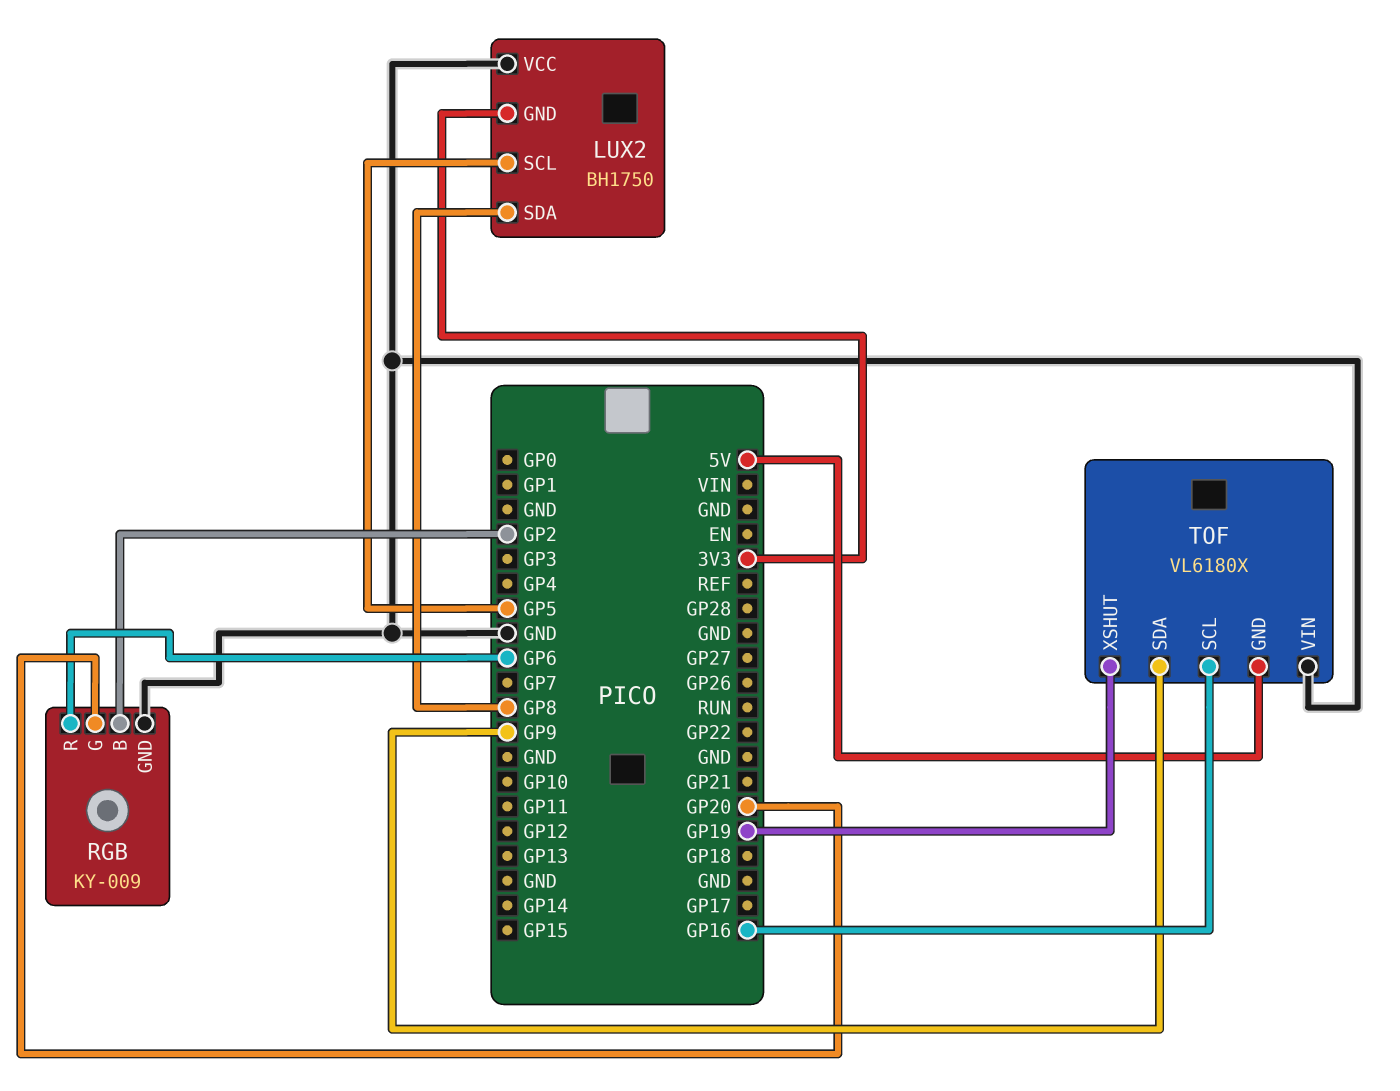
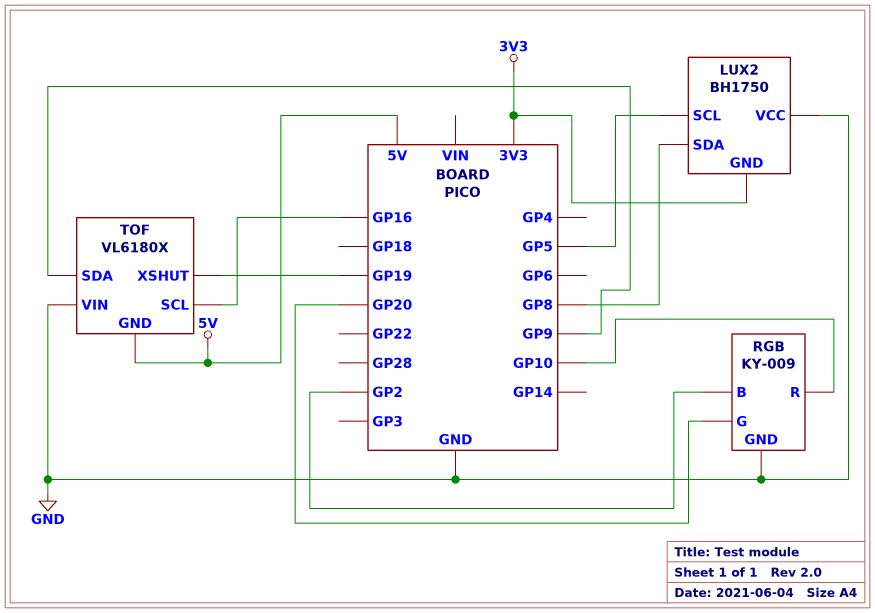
RGB pin R: GP6 -> GP10

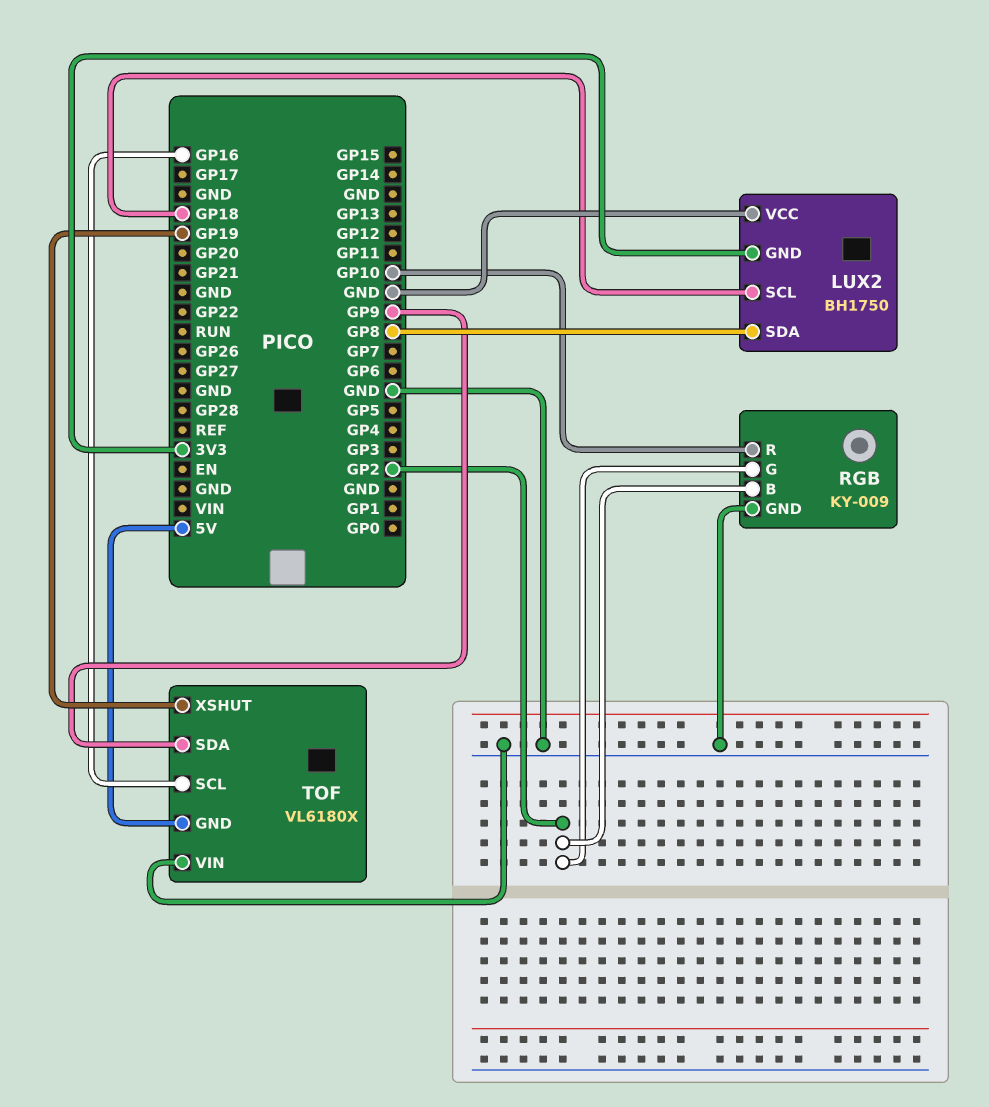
LUX2 pin SCL: GP5 -> GP18
RGB pin G: GP20 -> GP2

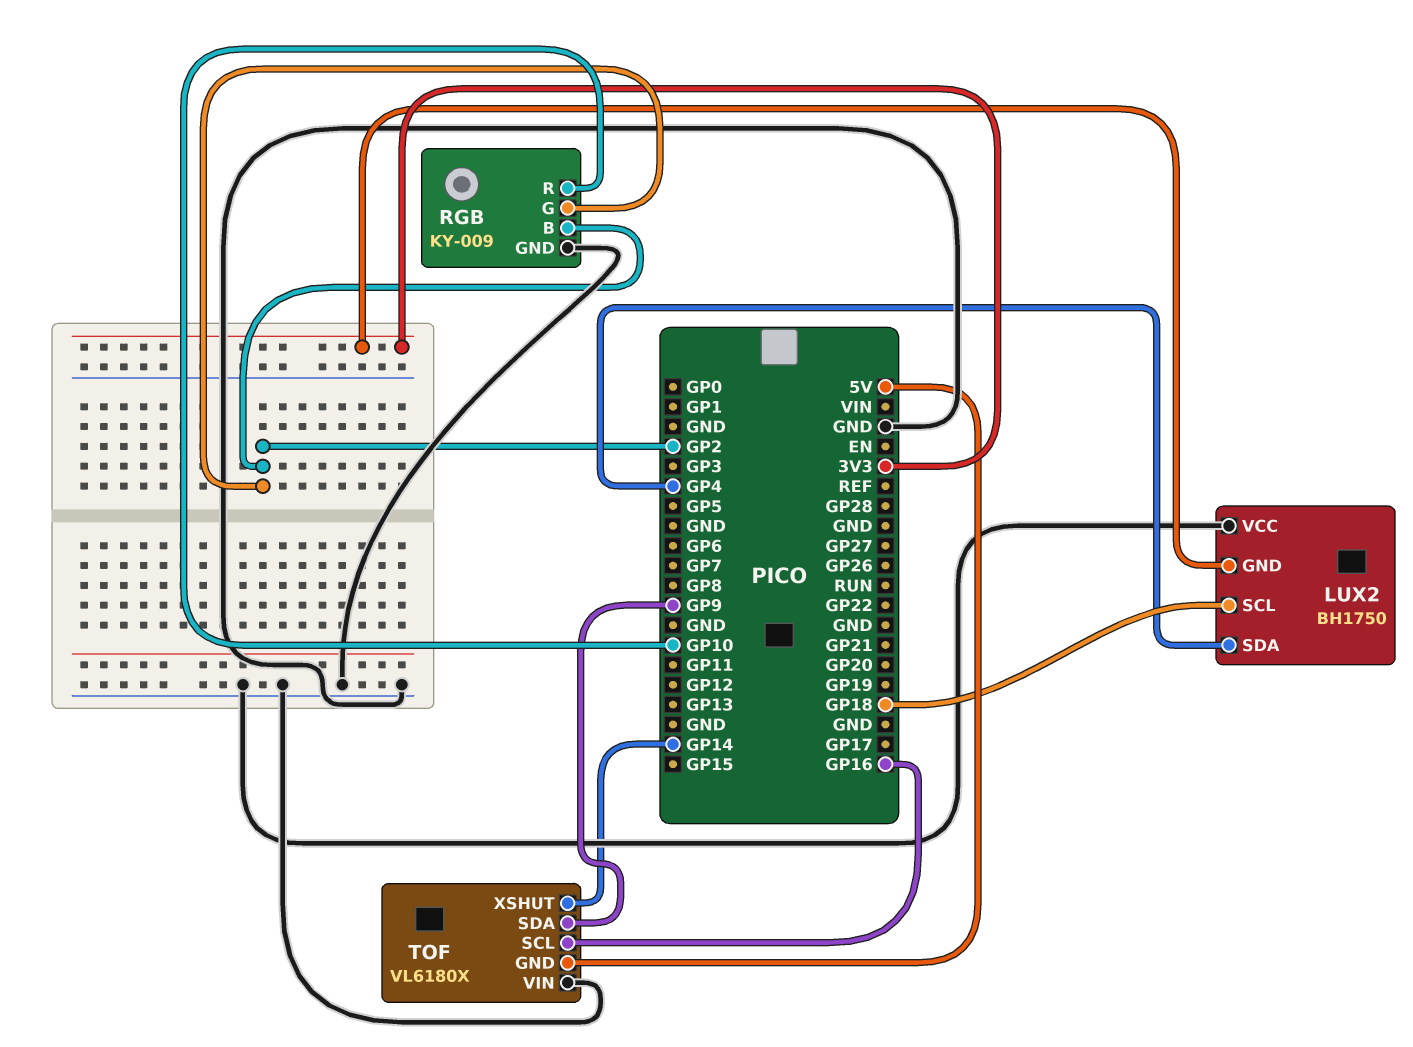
LUX2 pin SDA: GP8 -> GP4
TOF pin XSHUT: GP19 -> GP14

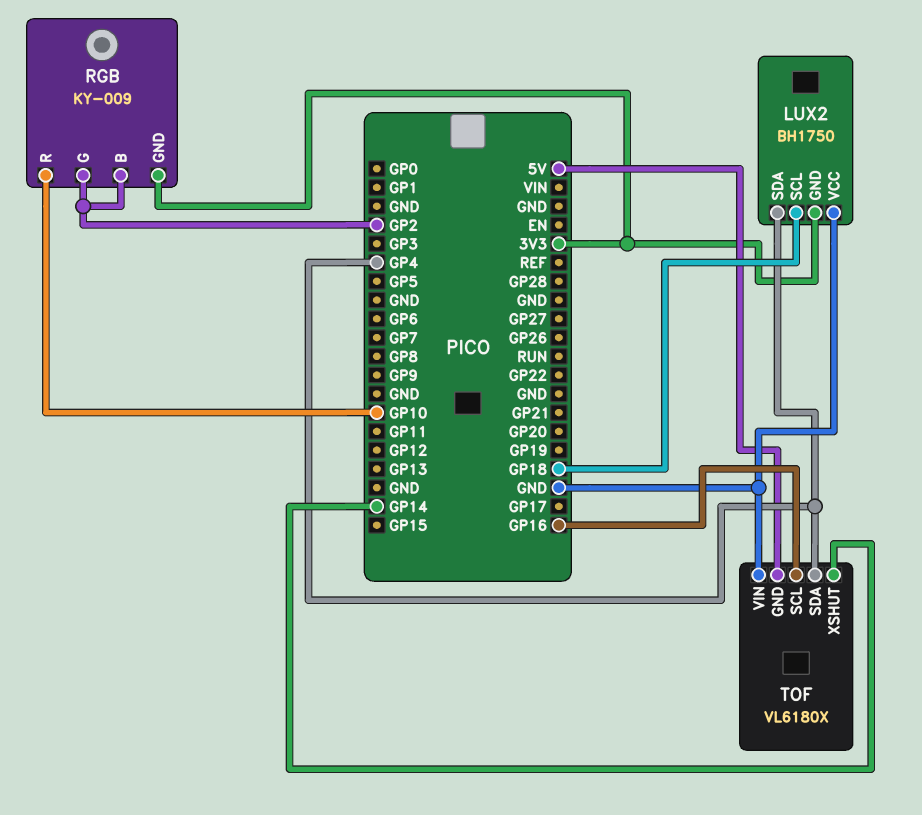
RGB pin GND: GND -> 3V3
TOF pin SDA: GP9 -> GP4

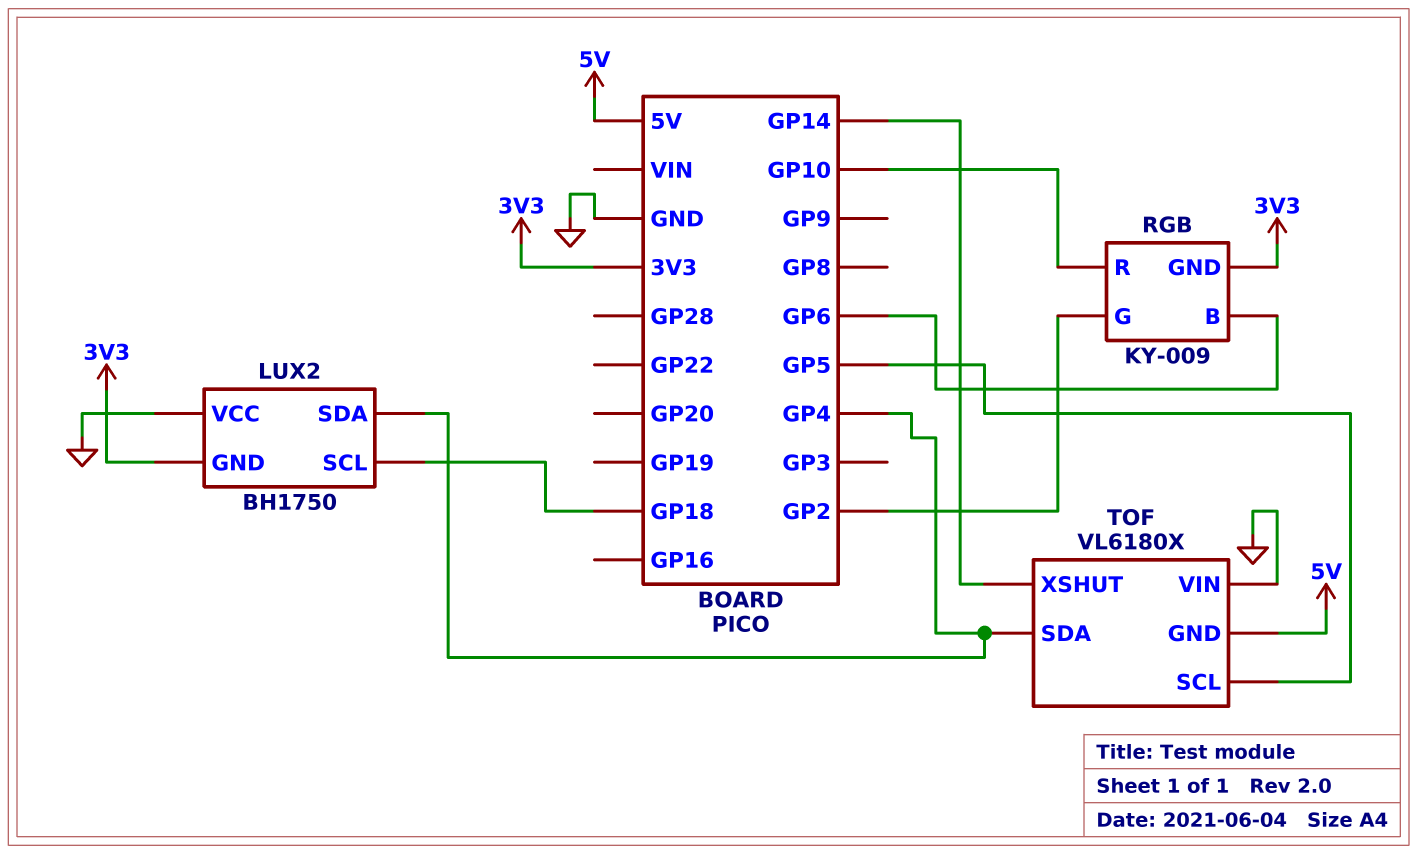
RGB pin B: GP2 -> GP6
TOF pin SCL: GP16 -> GP5

